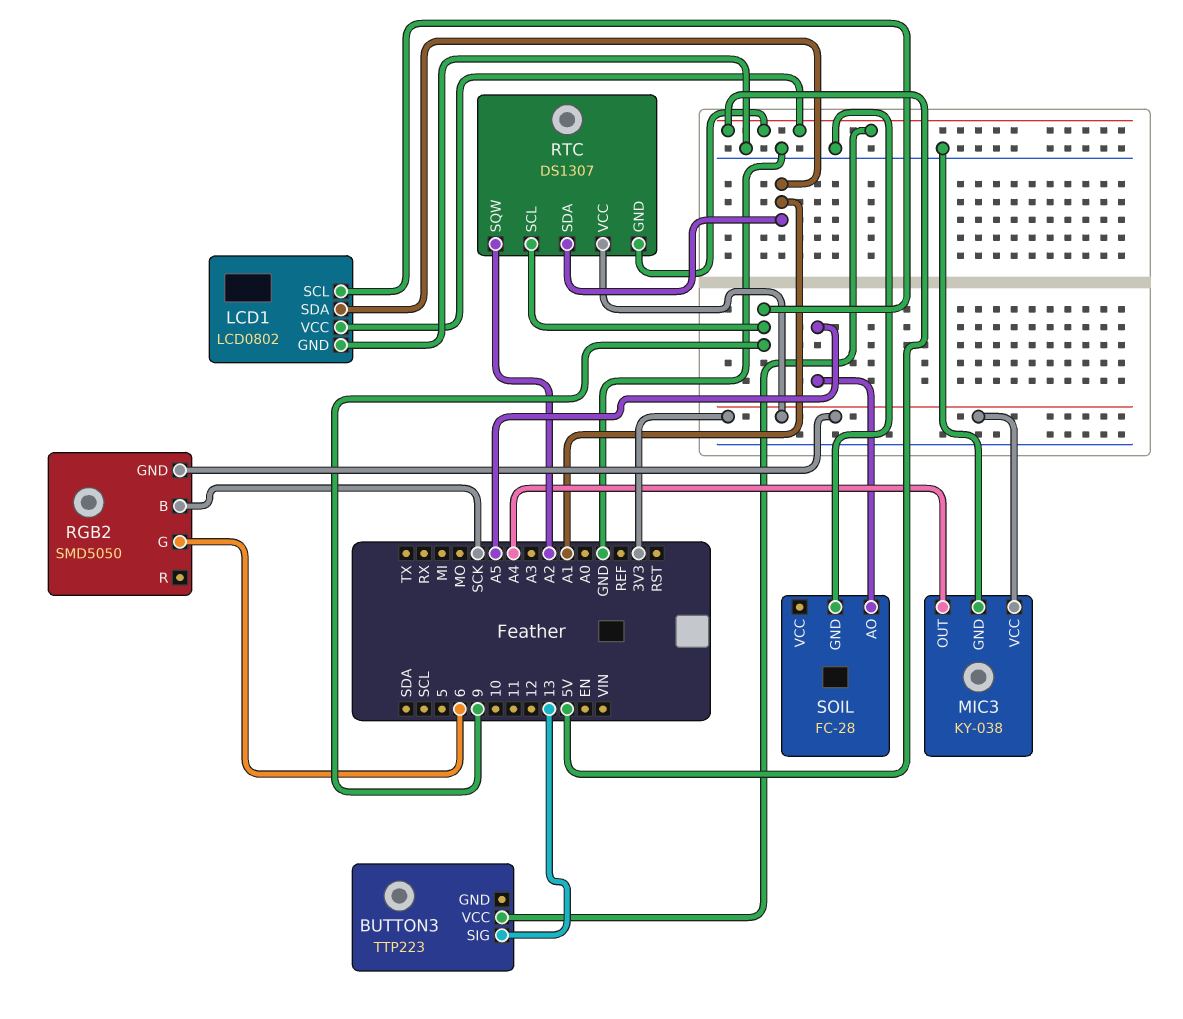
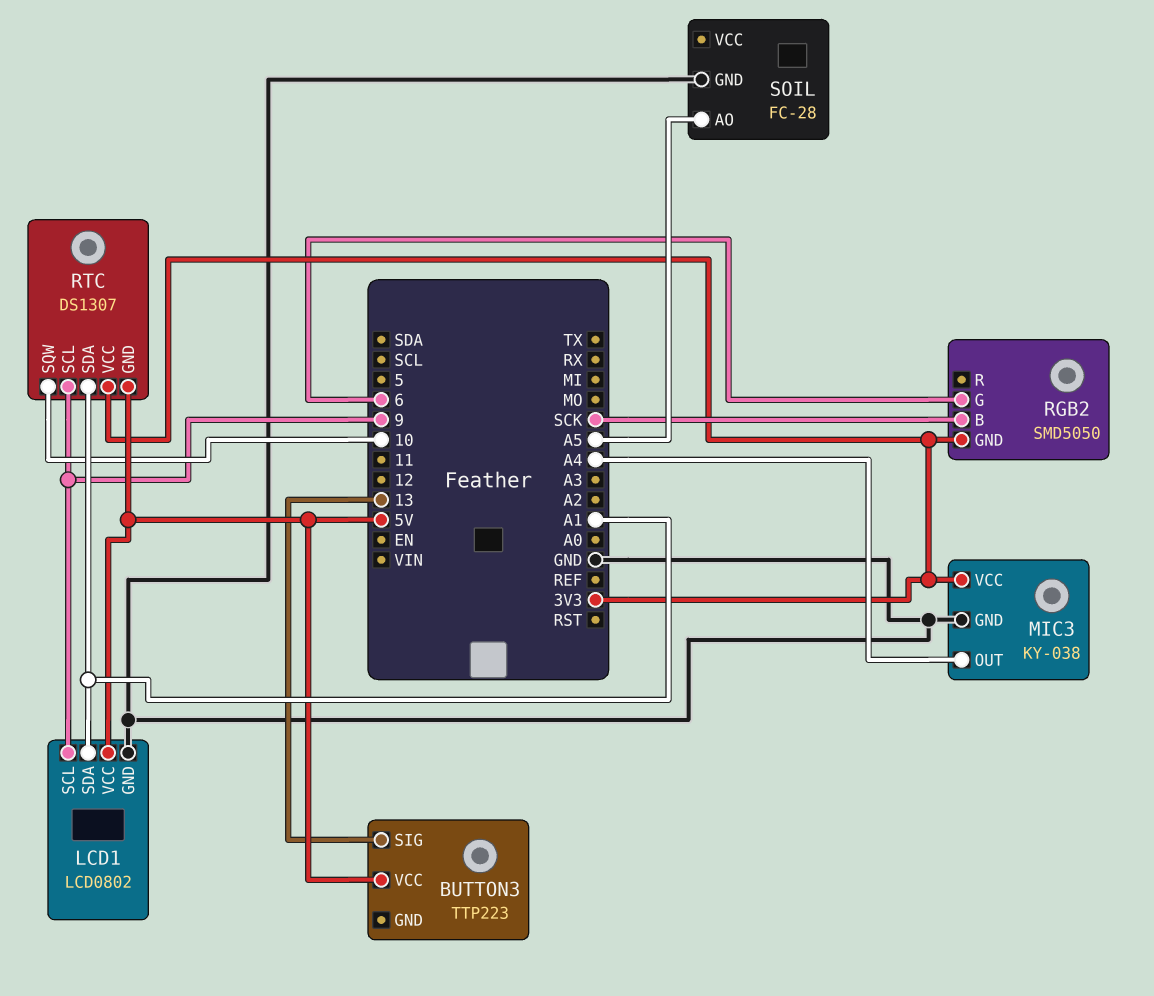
RTC pin SQW: A2 -> 10

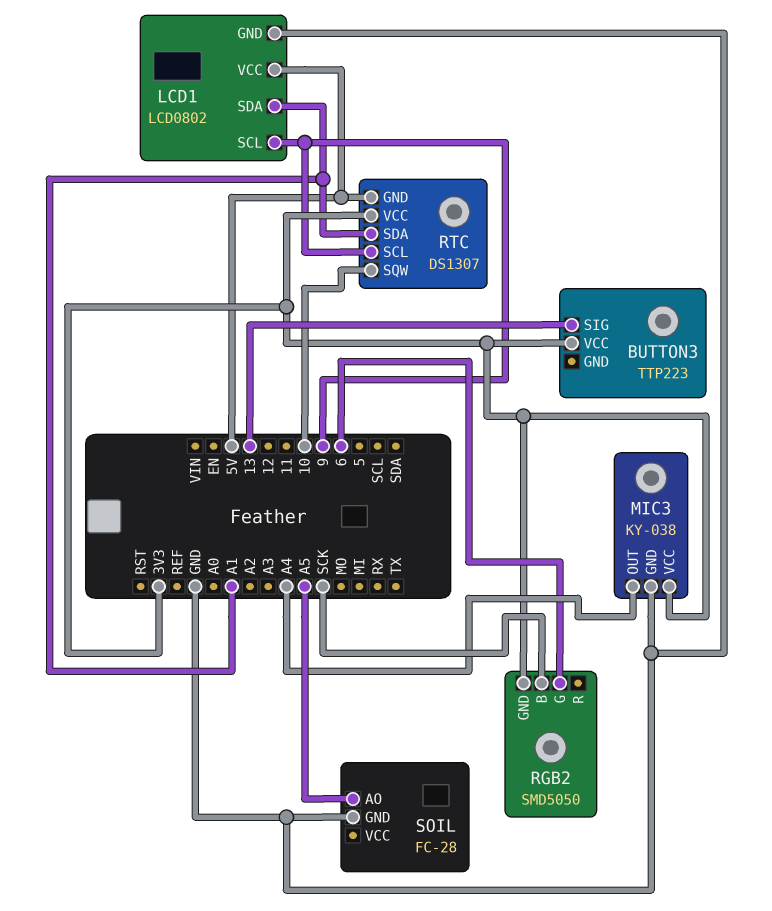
BUTTON3 pin VCC: 5V -> 3V3

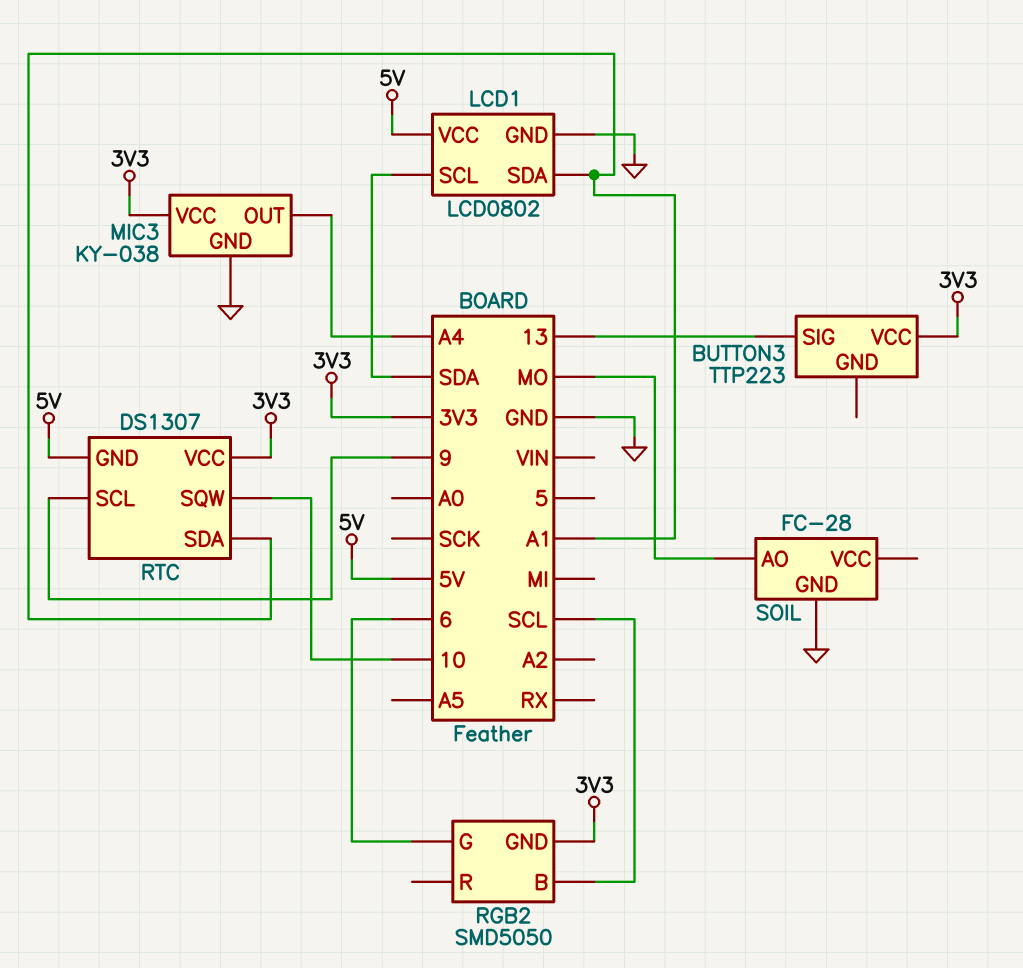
LCD1 pin SCL: 9 -> SDA
RGB2 pin B: SCK -> SCL
SOIL pin AO: A5 -> MO

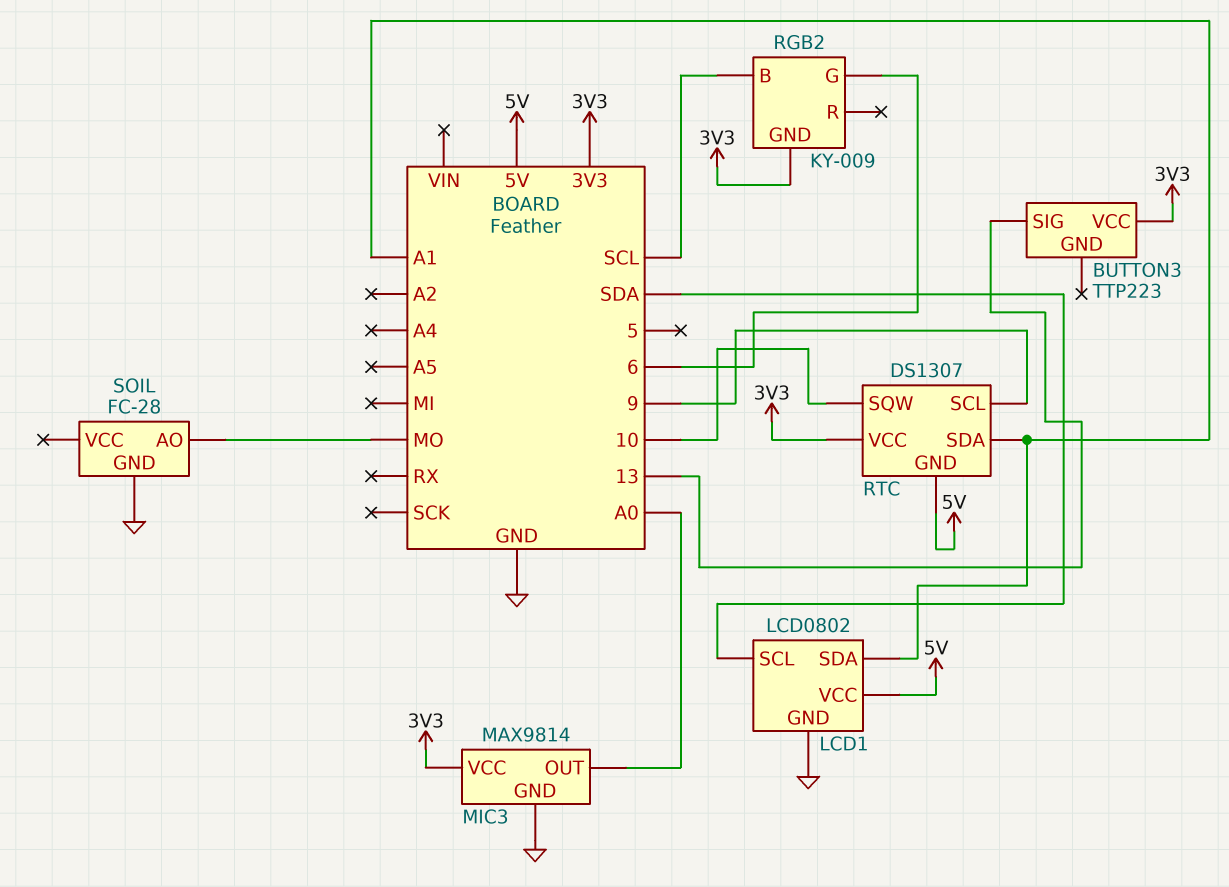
MIC3: KY-038 -> MAX9814
MIC3 pin OUT: A4 -> A0
RGB2: SMD5050 -> KY-009

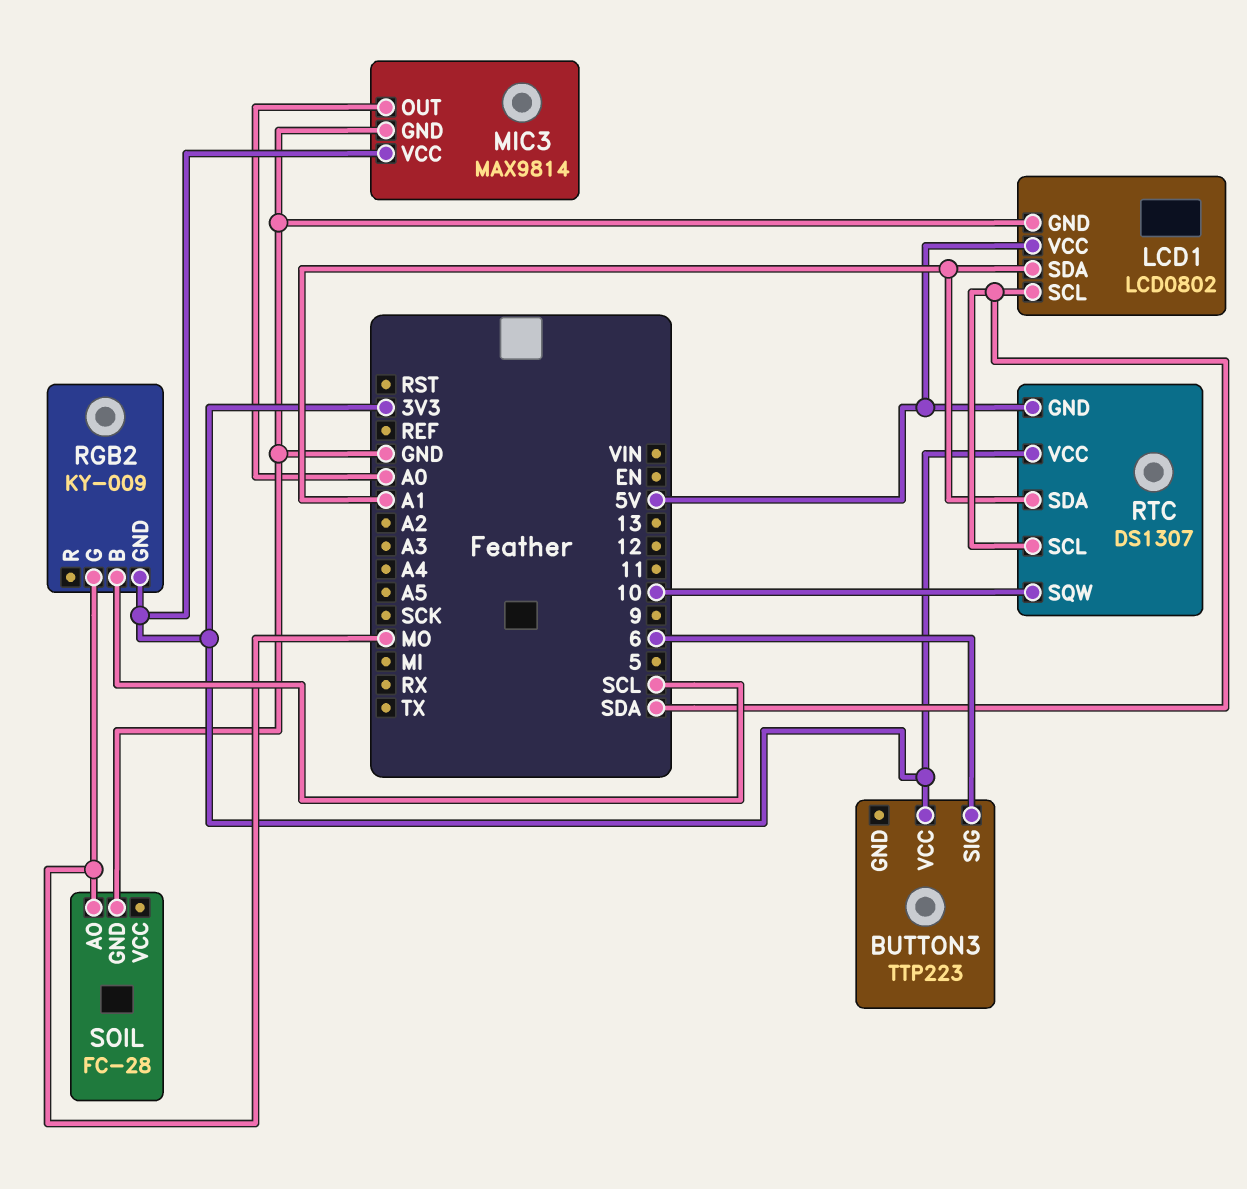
BUTTON3 pin SIG: 13 -> 6
RGB2 pin G: 6 -> MO
RTC pin SCL: 9 -> SDA

